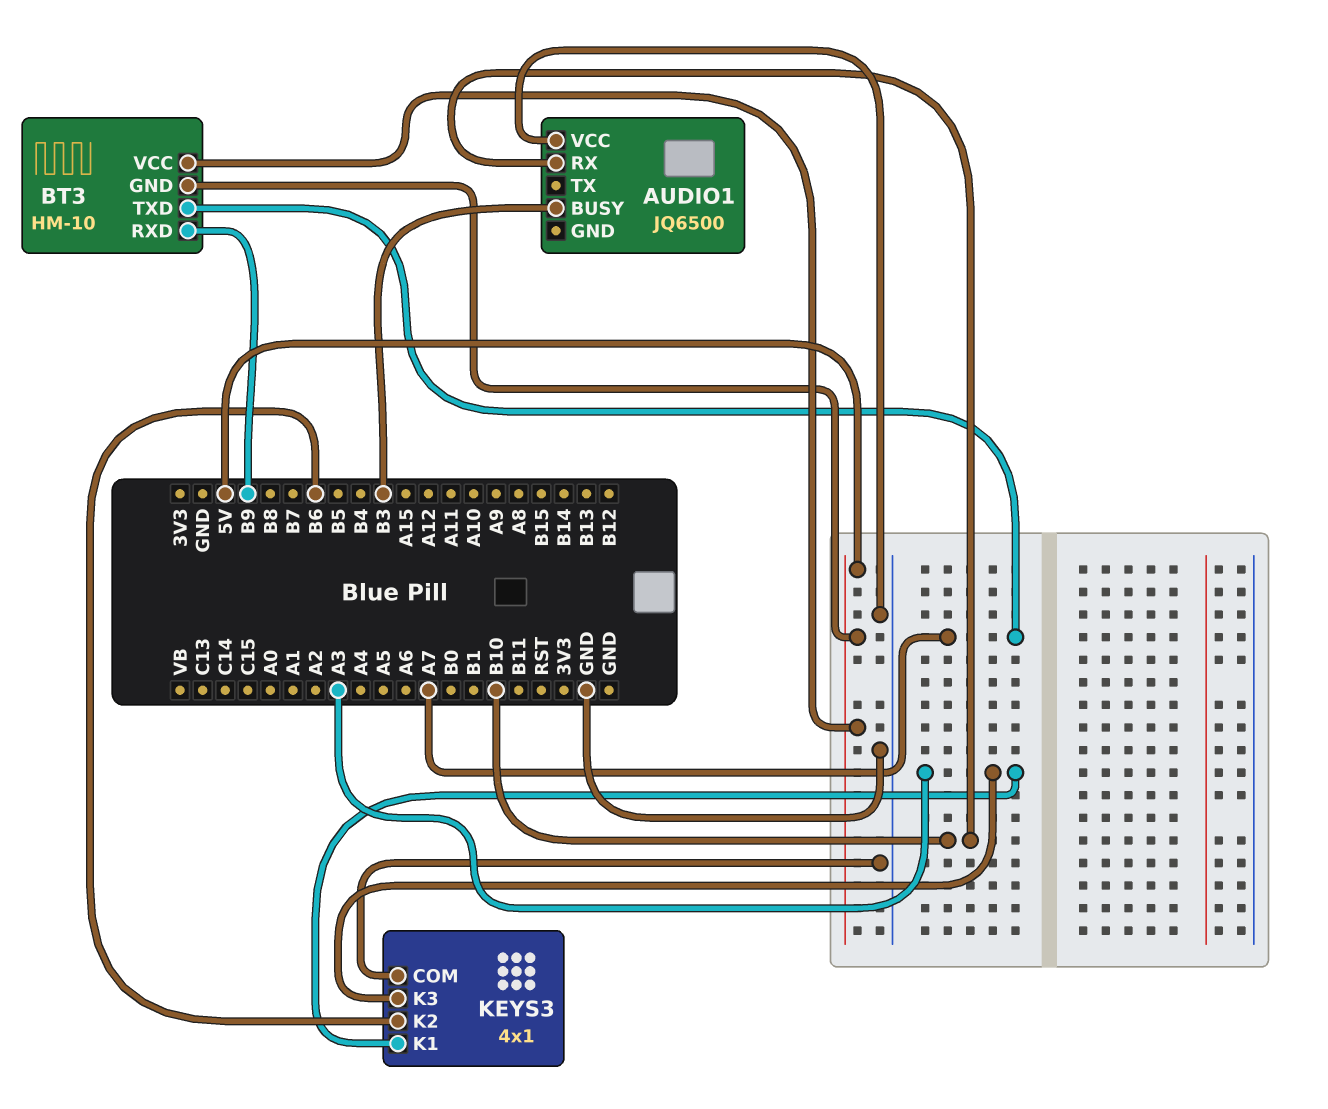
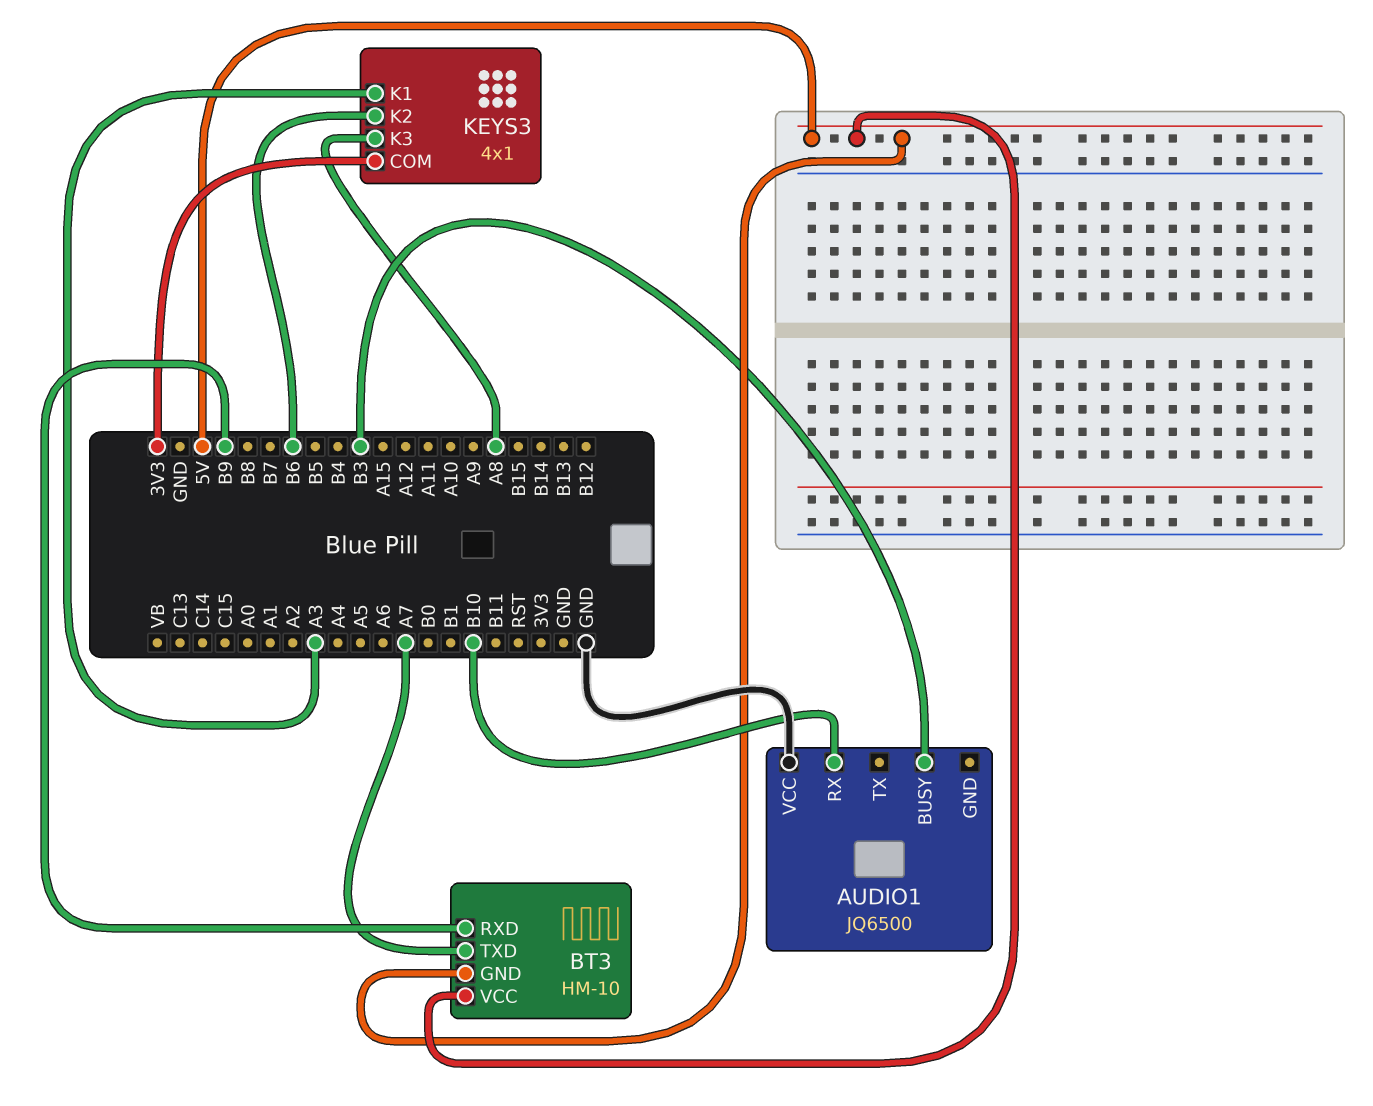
KEYS3 pin COM: GND -> 3V3
KEYS3 pin K3: A3 -> A8

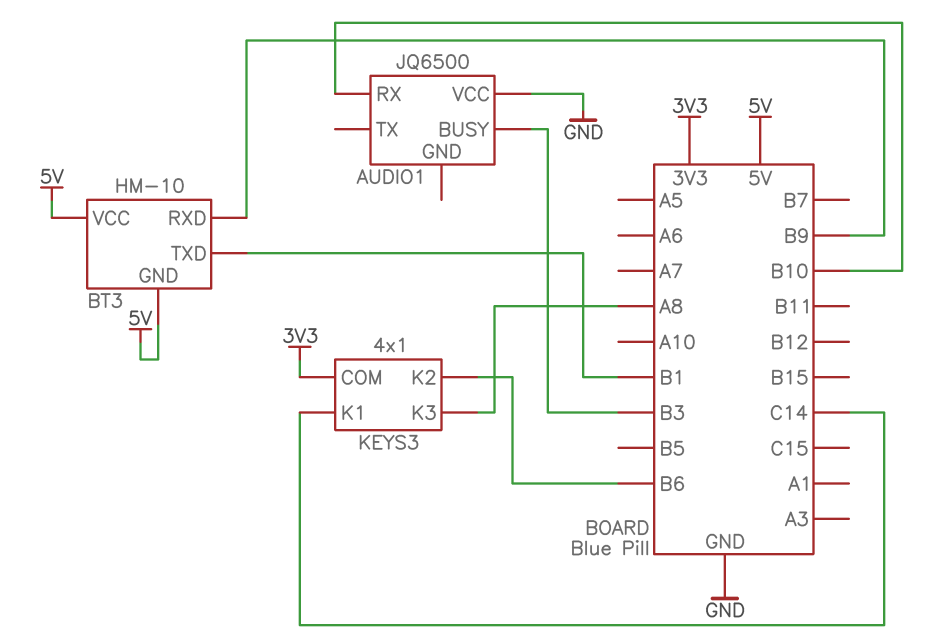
BT3 pin TXD: A7 -> B1
KEYS3 pin K1: A3 -> C14

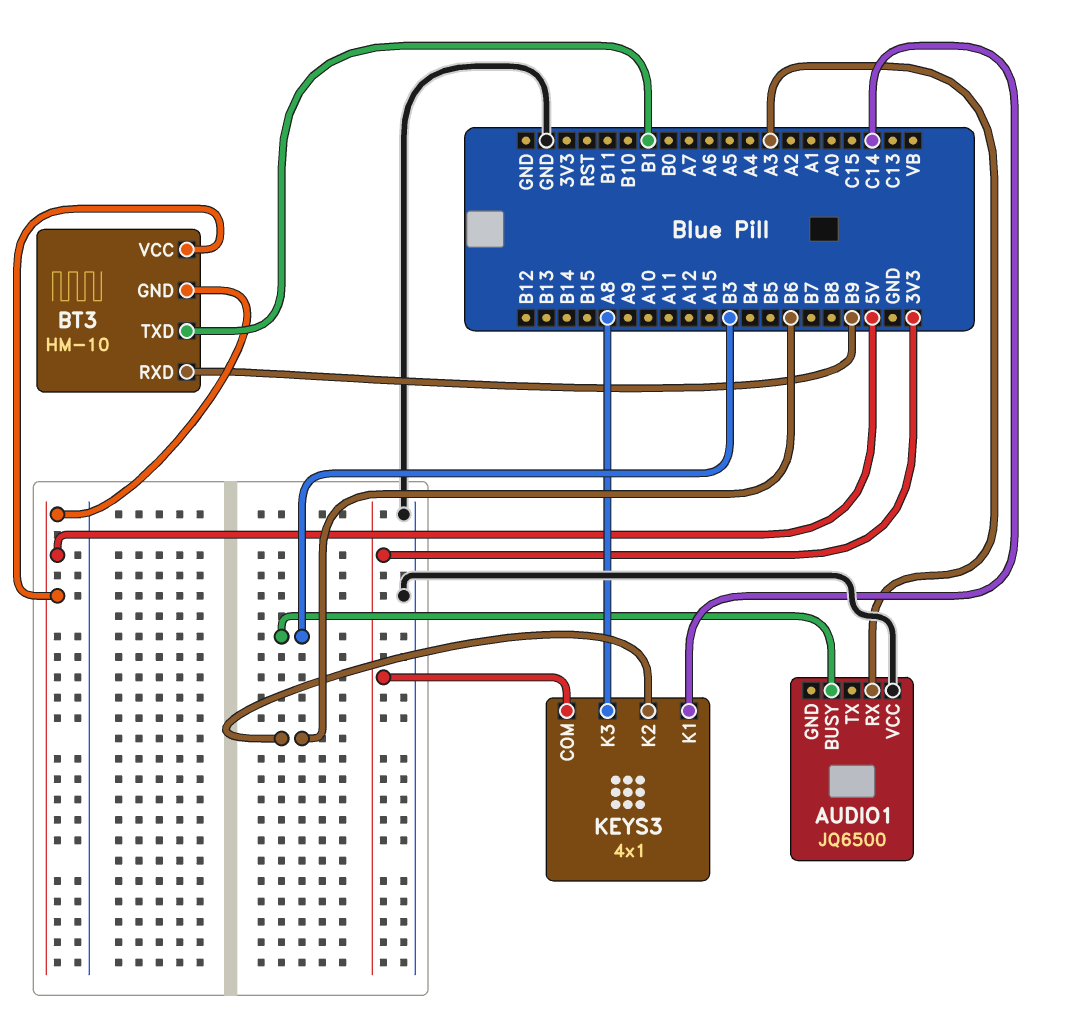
AUDIO1 pin RX: B10 -> A3

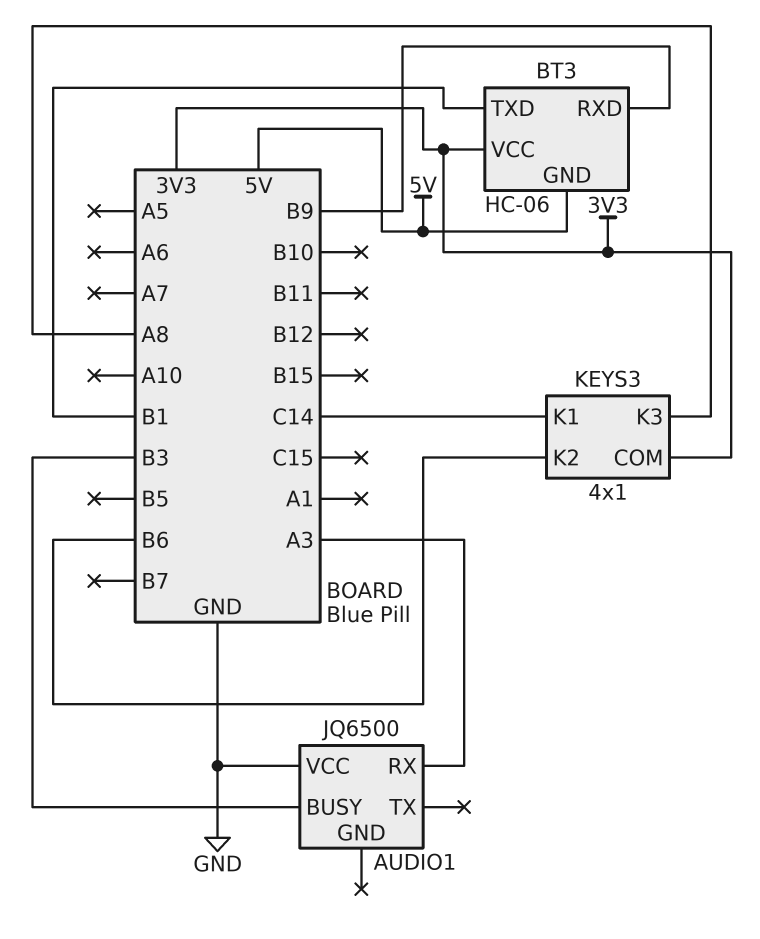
BT3: HM-10 -> HC-06
BT3 pin VCC: 5V -> 3V3

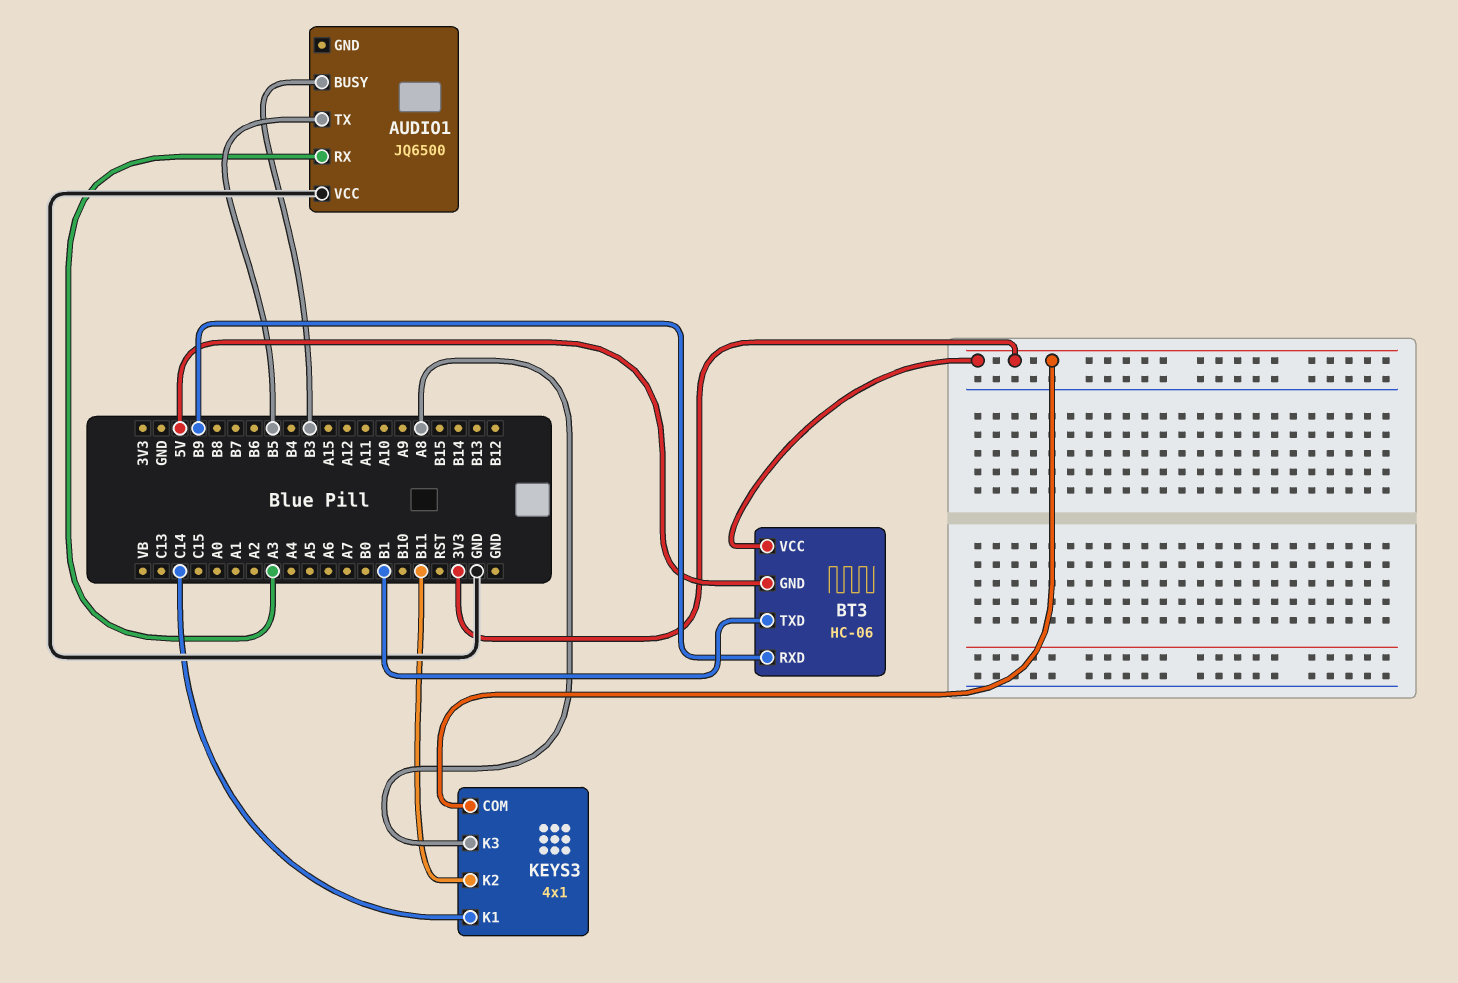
AUDIO1 pin TX: none -> B5
KEYS3 pin K2: B6 -> B11

